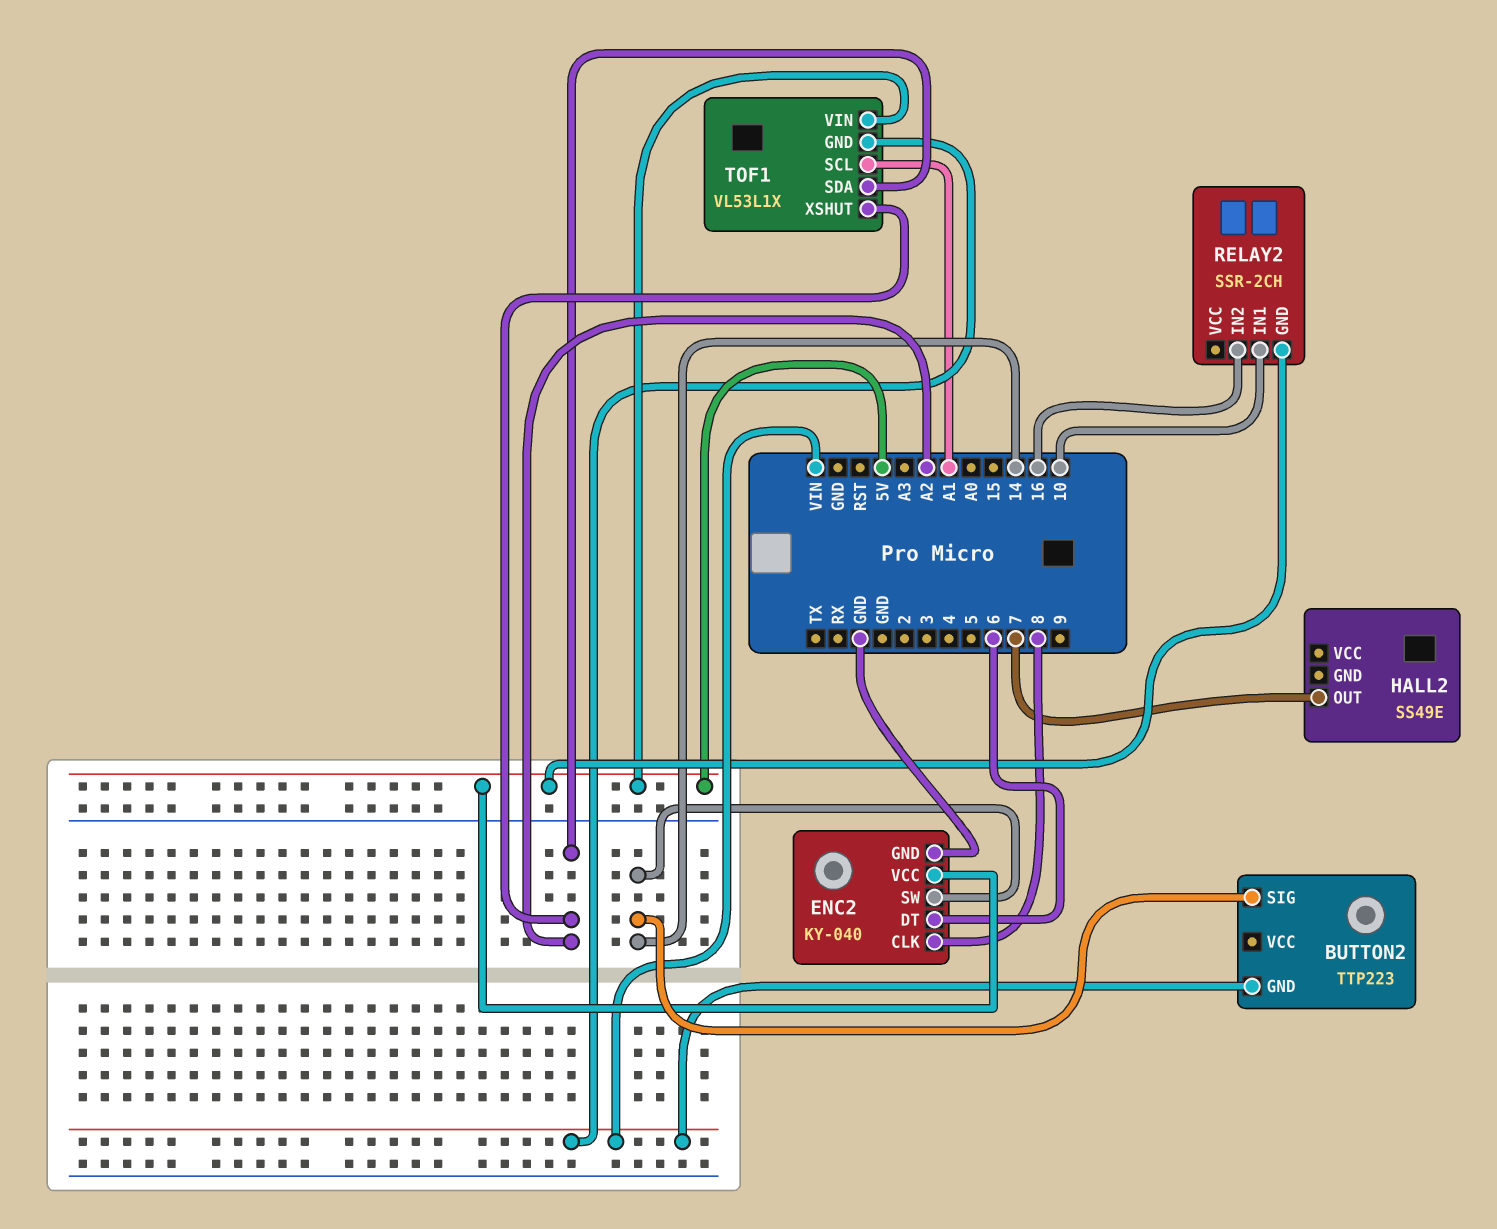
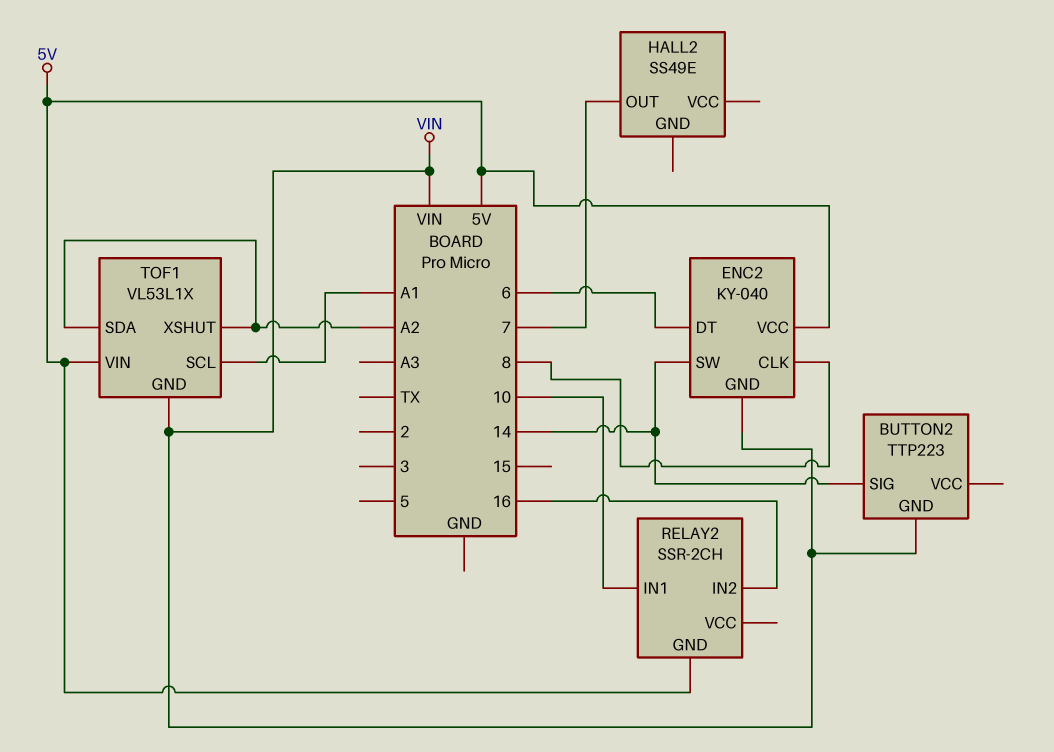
ENC2 pin GND: GND -> VIN

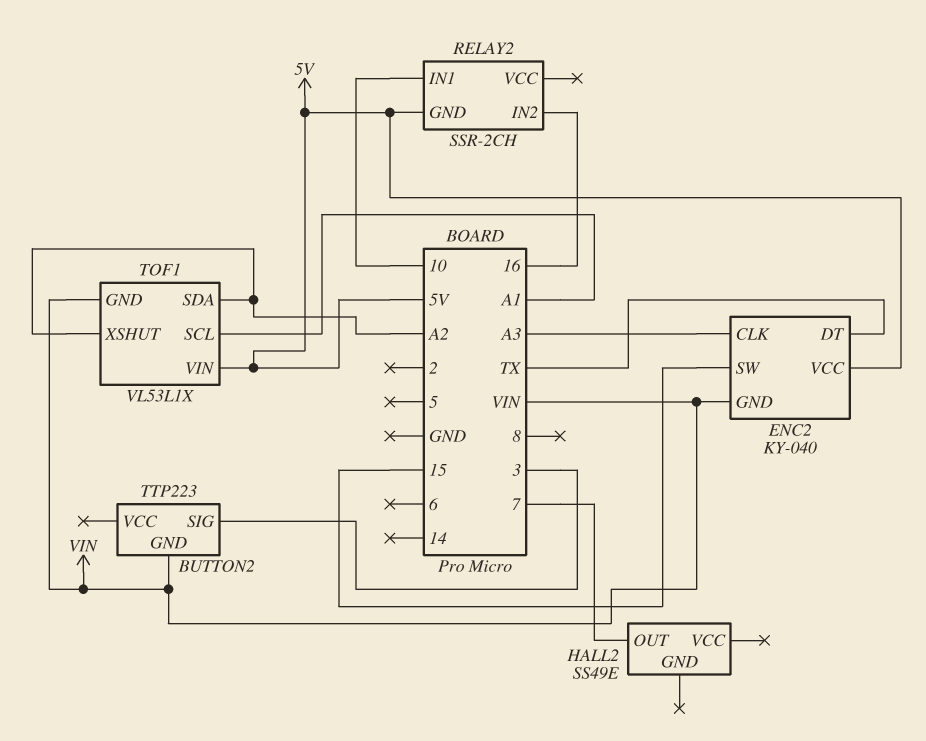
BUTTON2 pin SIG: 14 -> 3
ENC2 pin CLK: 8 -> A3
ENC2 pin DT: 6 -> TX
ENC2 pin SW: 14 -> 15

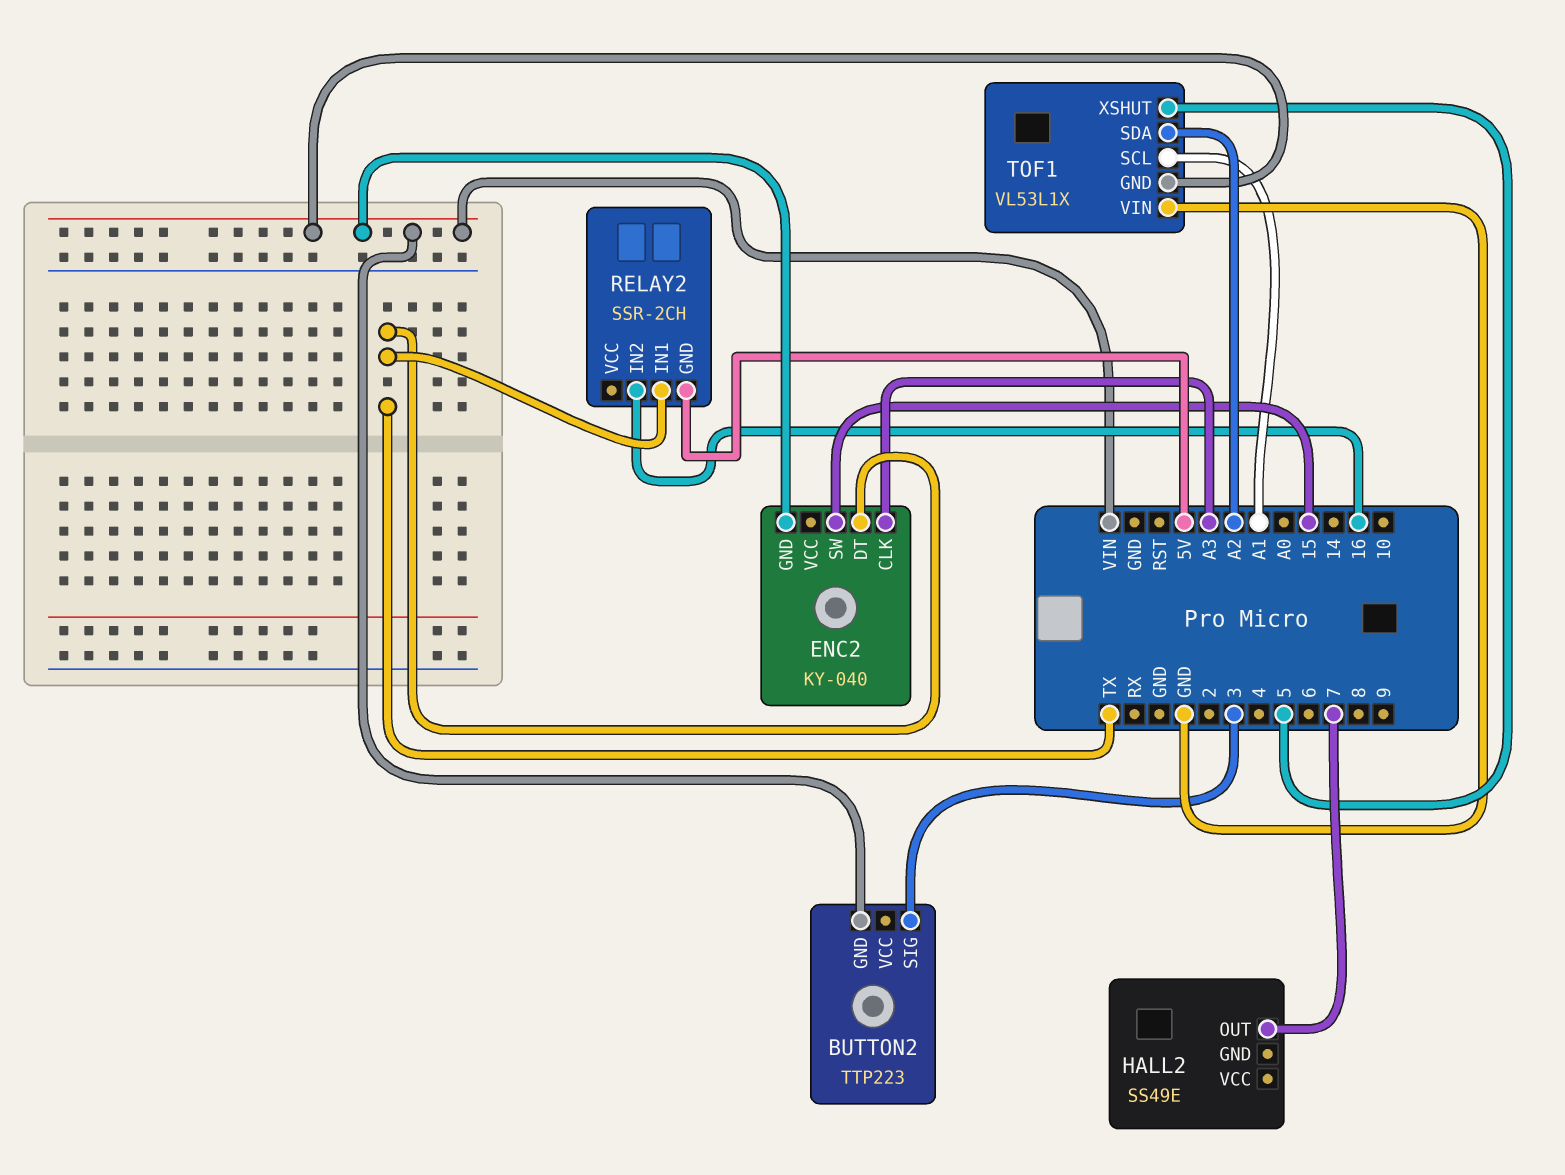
ENC2 pin VCC: 5V -> none
RELAY2 pin IN1: 10 -> TX
TOF1 pin VIN: 5V -> GND
TOF1 pin XSHUT: A2 -> 5

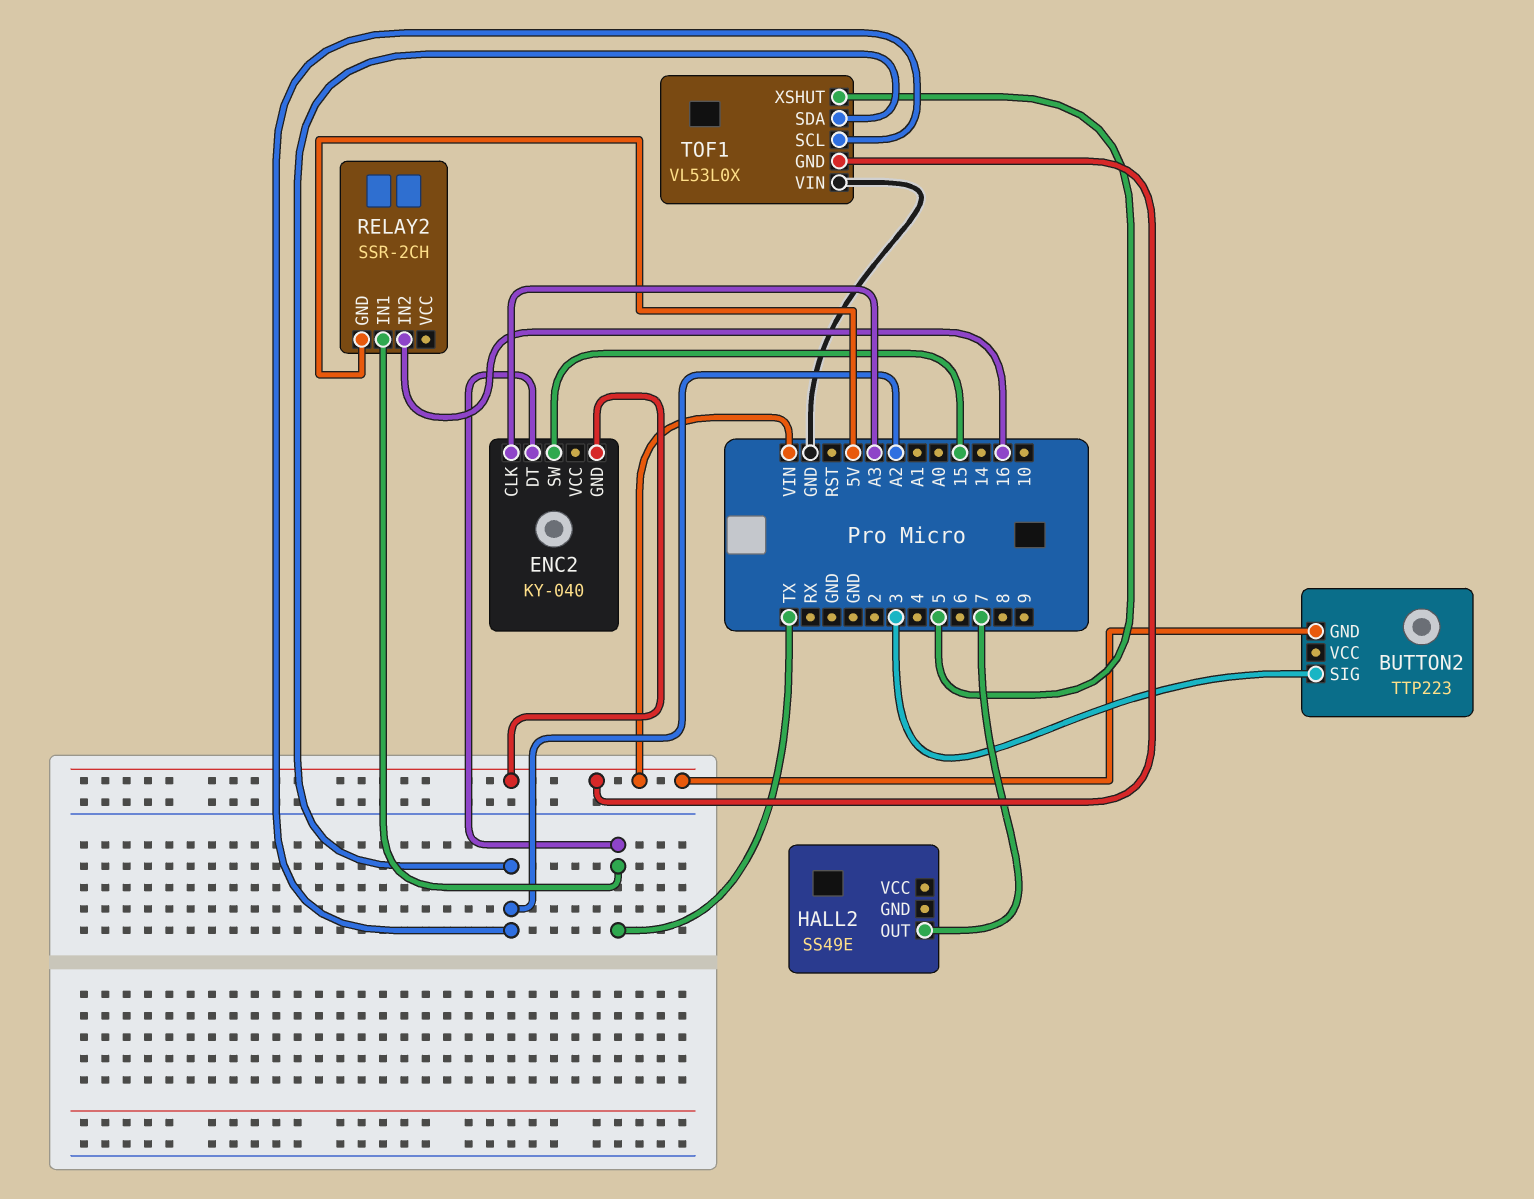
TOF1: VL53L1X -> VL53L0X
TOF1 pin SCL: A1 -> A2

